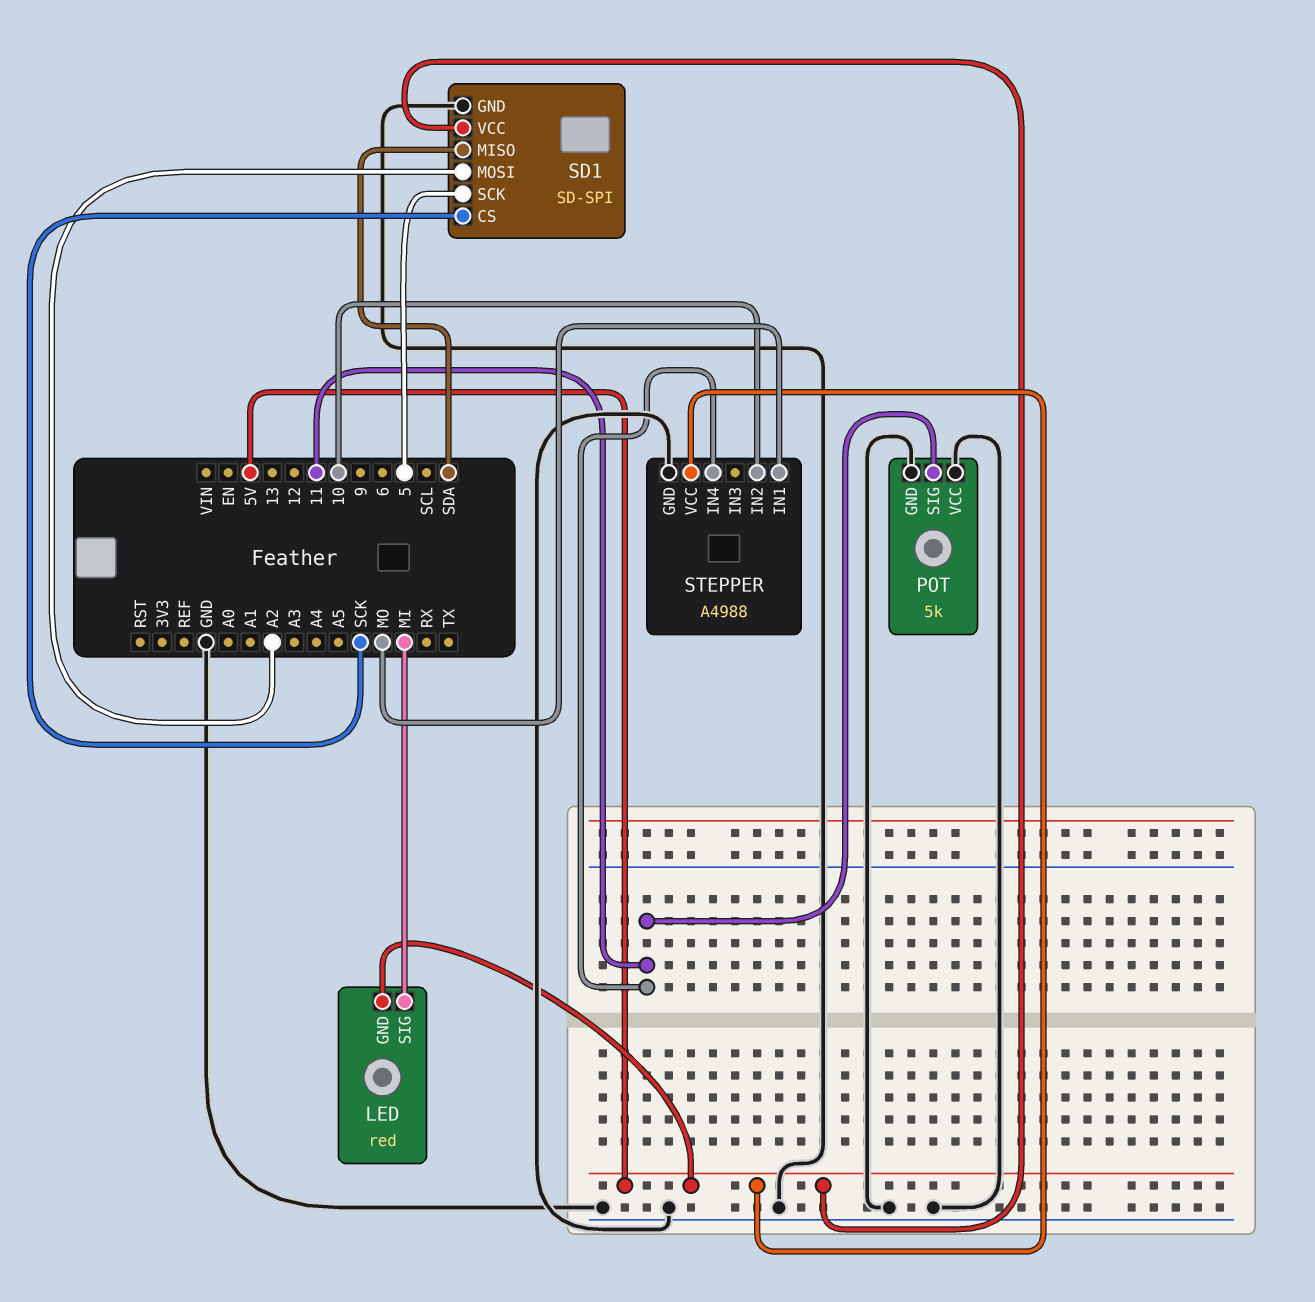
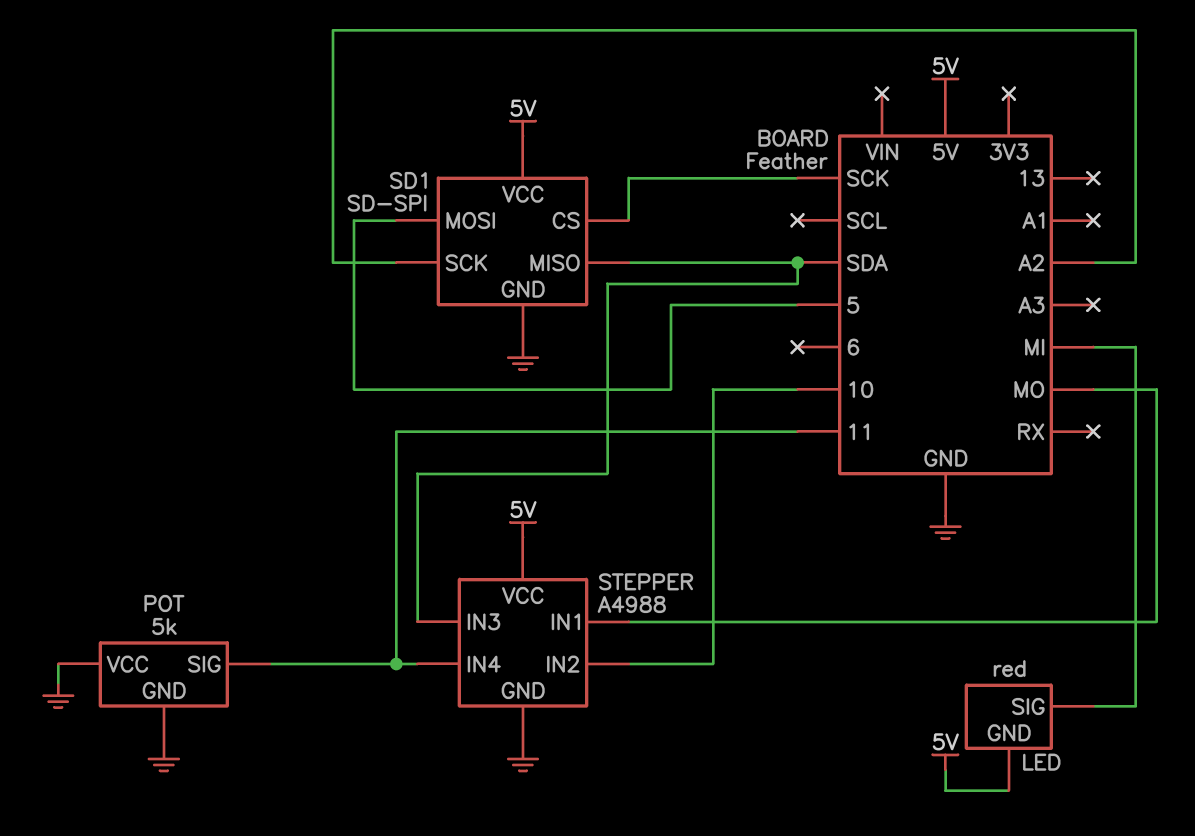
SD1 pin MOSI: A2 -> 5
SD1 pin SCK: 5 -> A2
STEPPER pin IN3: none -> SDA

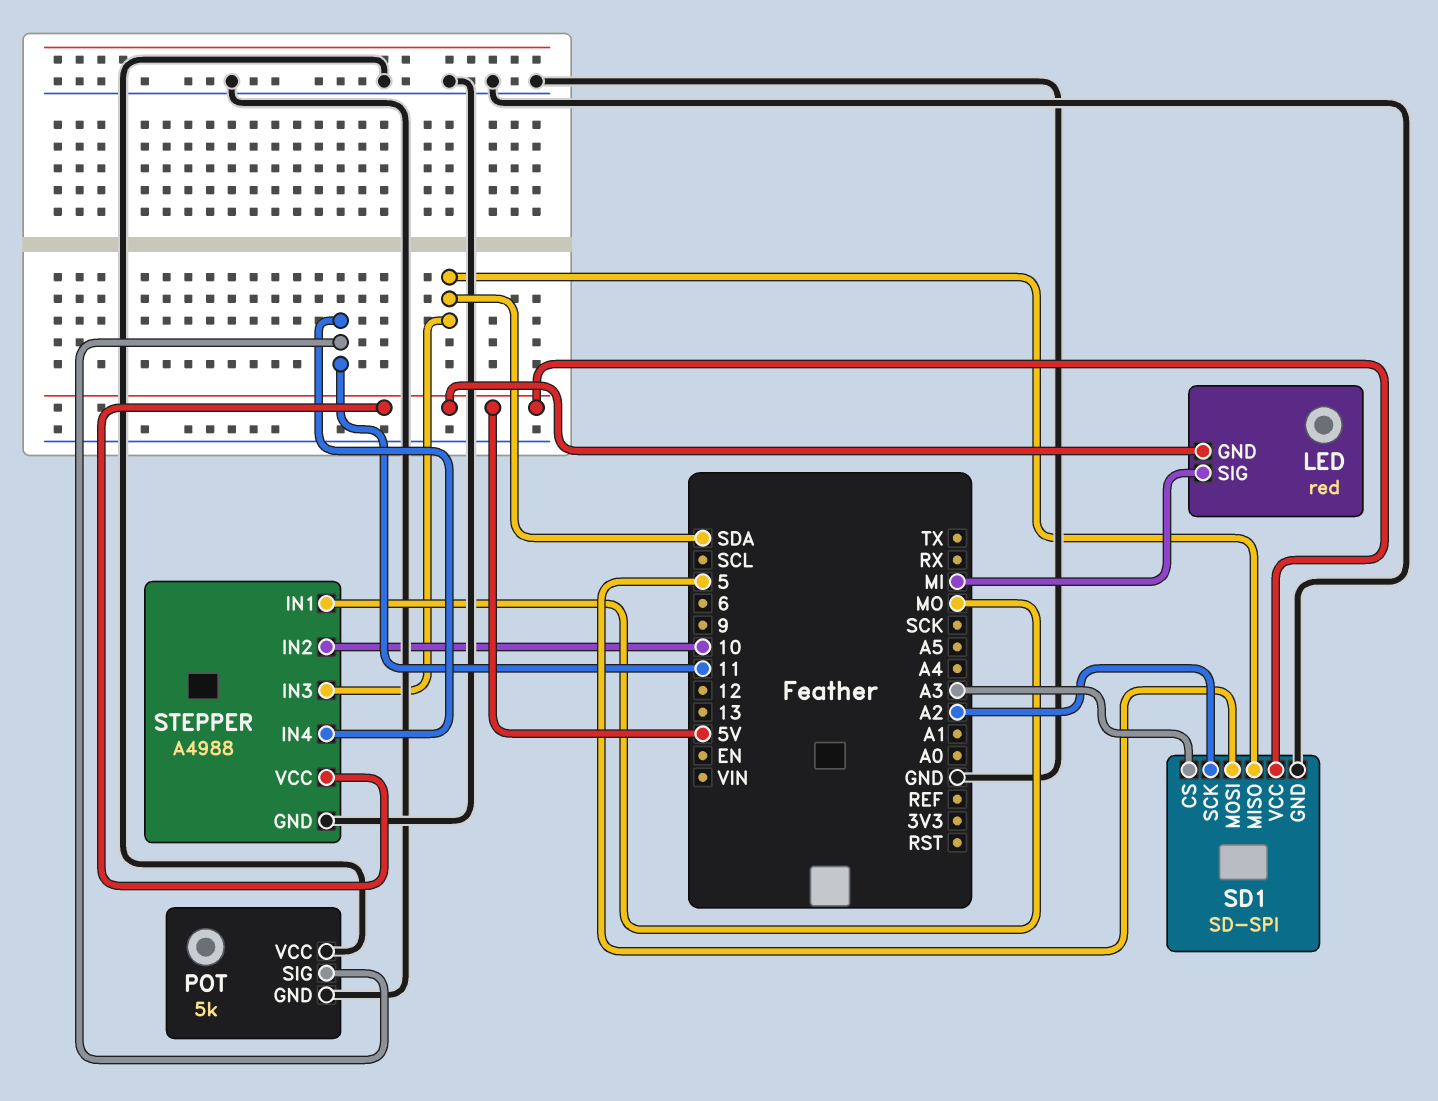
SD1 pin CS: SCK -> A3

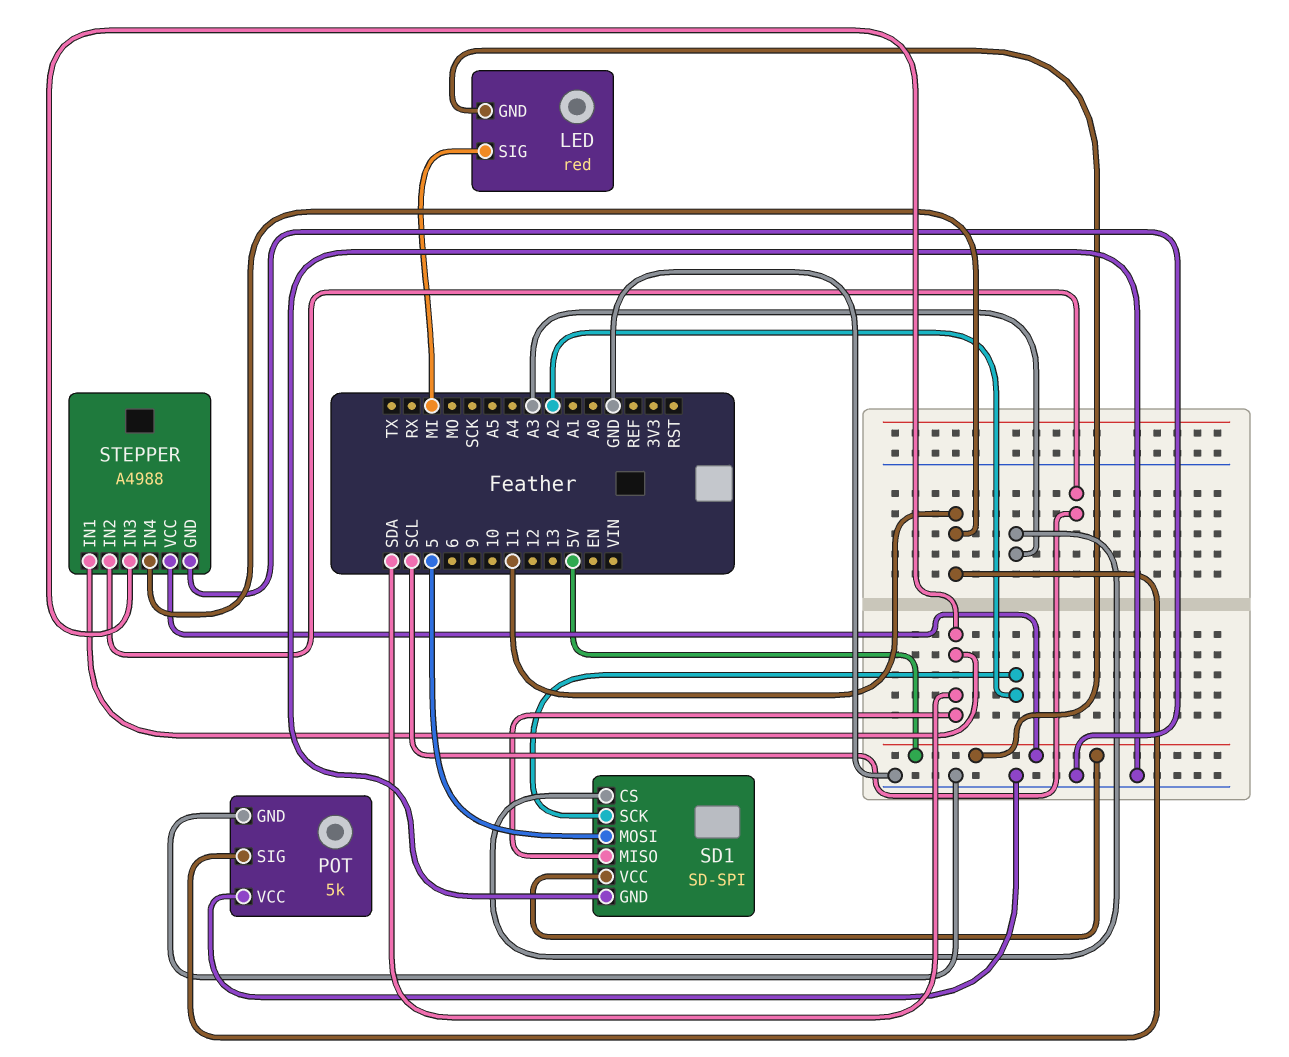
STEPPER pin IN1: MO -> SDA
STEPPER pin IN2: 10 -> SCL

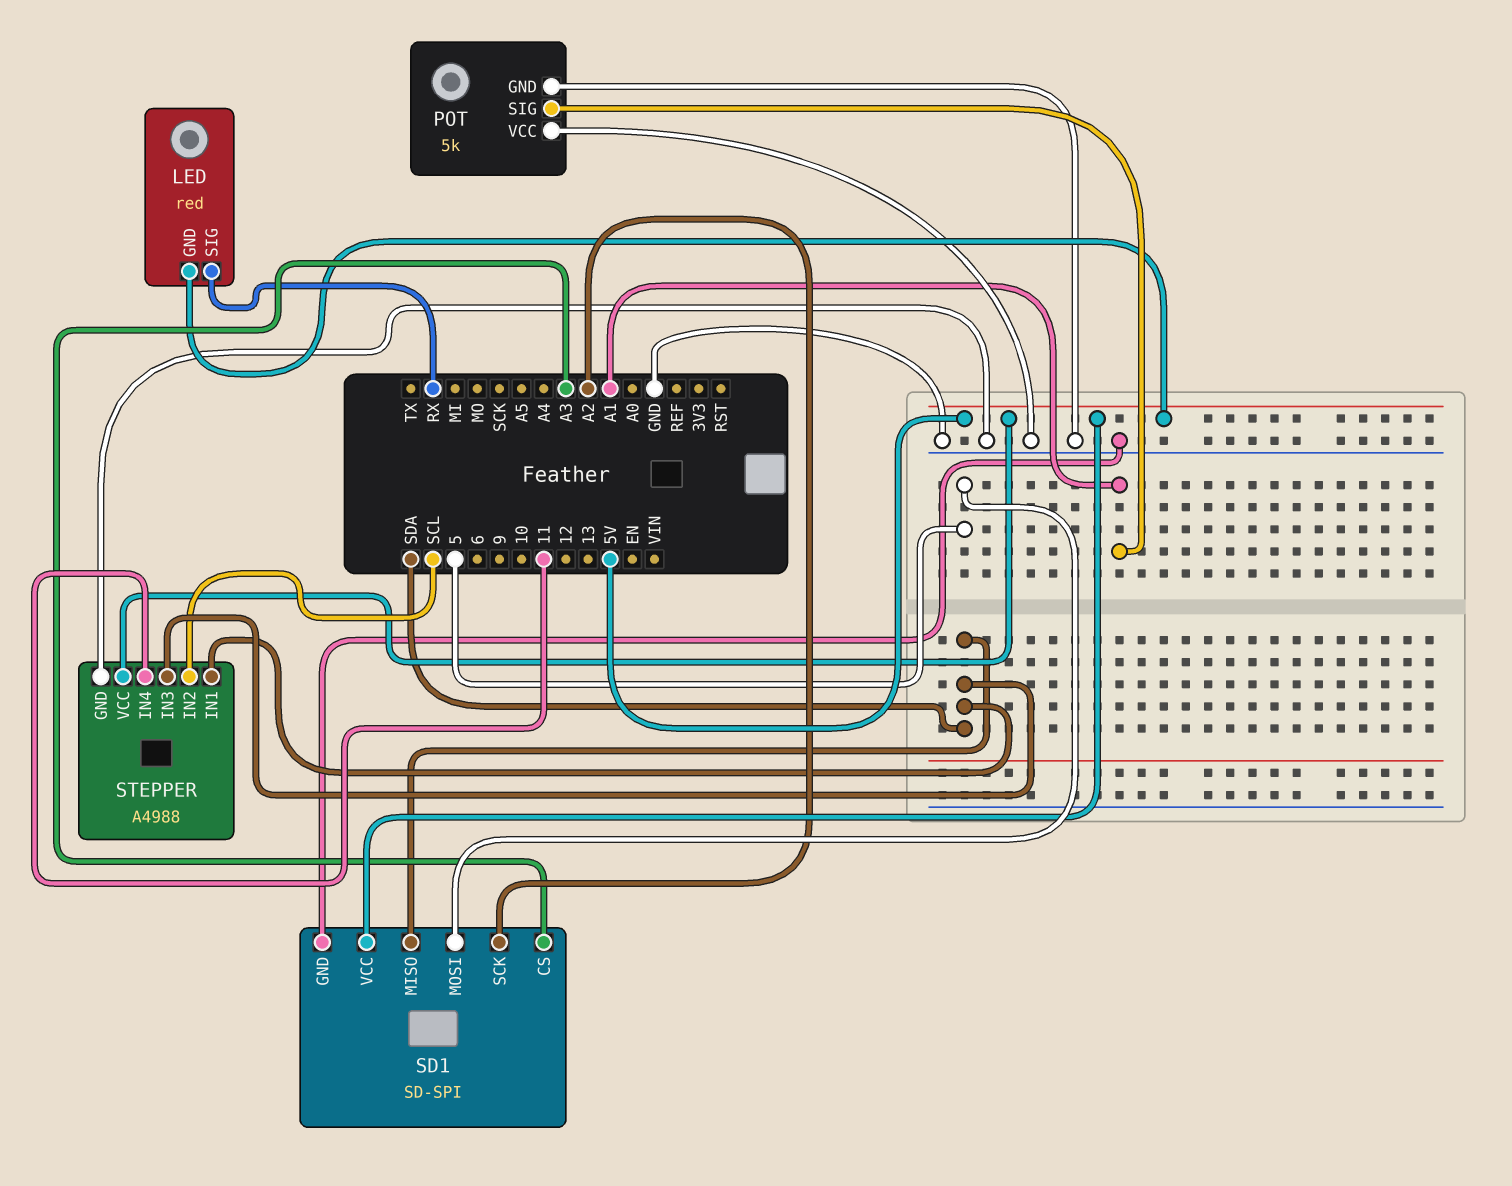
LED pin SIG: MI -> RX
POT pin SIG: 11 -> A1

